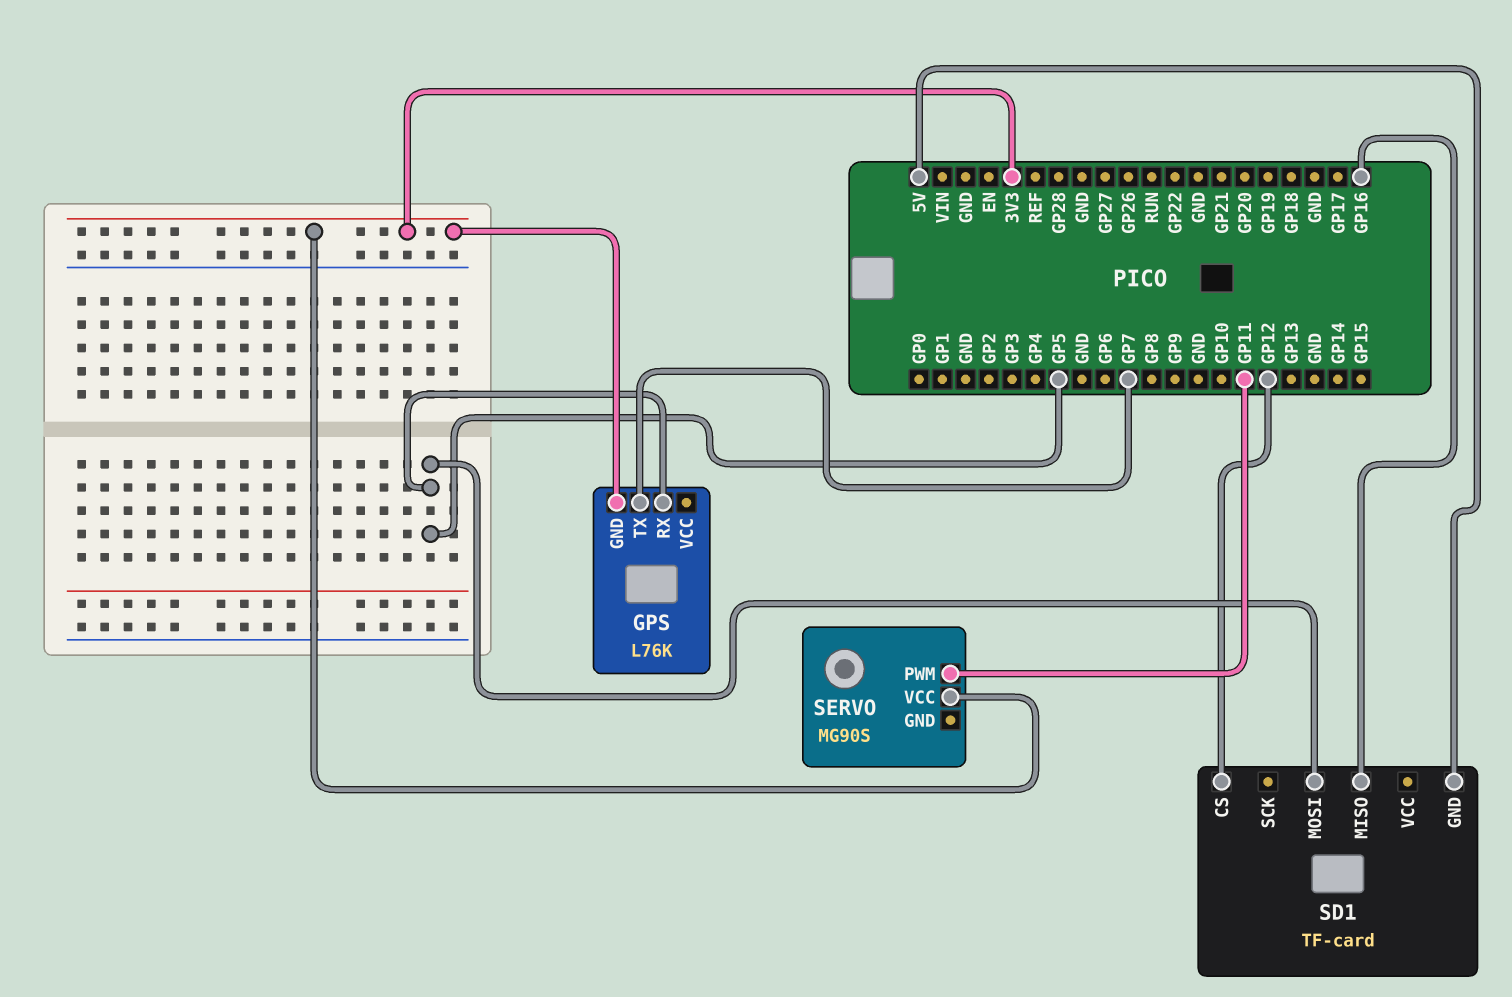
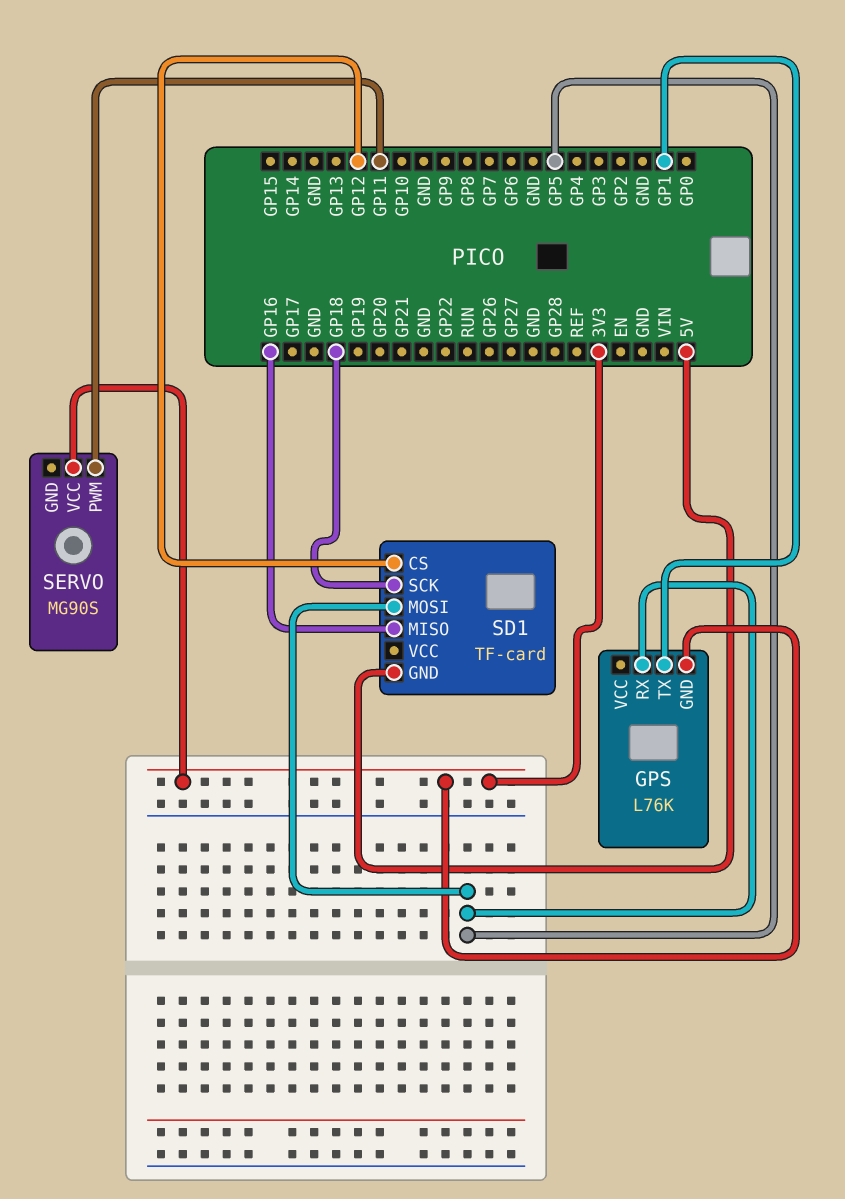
GPS pin TX: GP7 -> GP1
SD1 pin SCK: none -> GP18

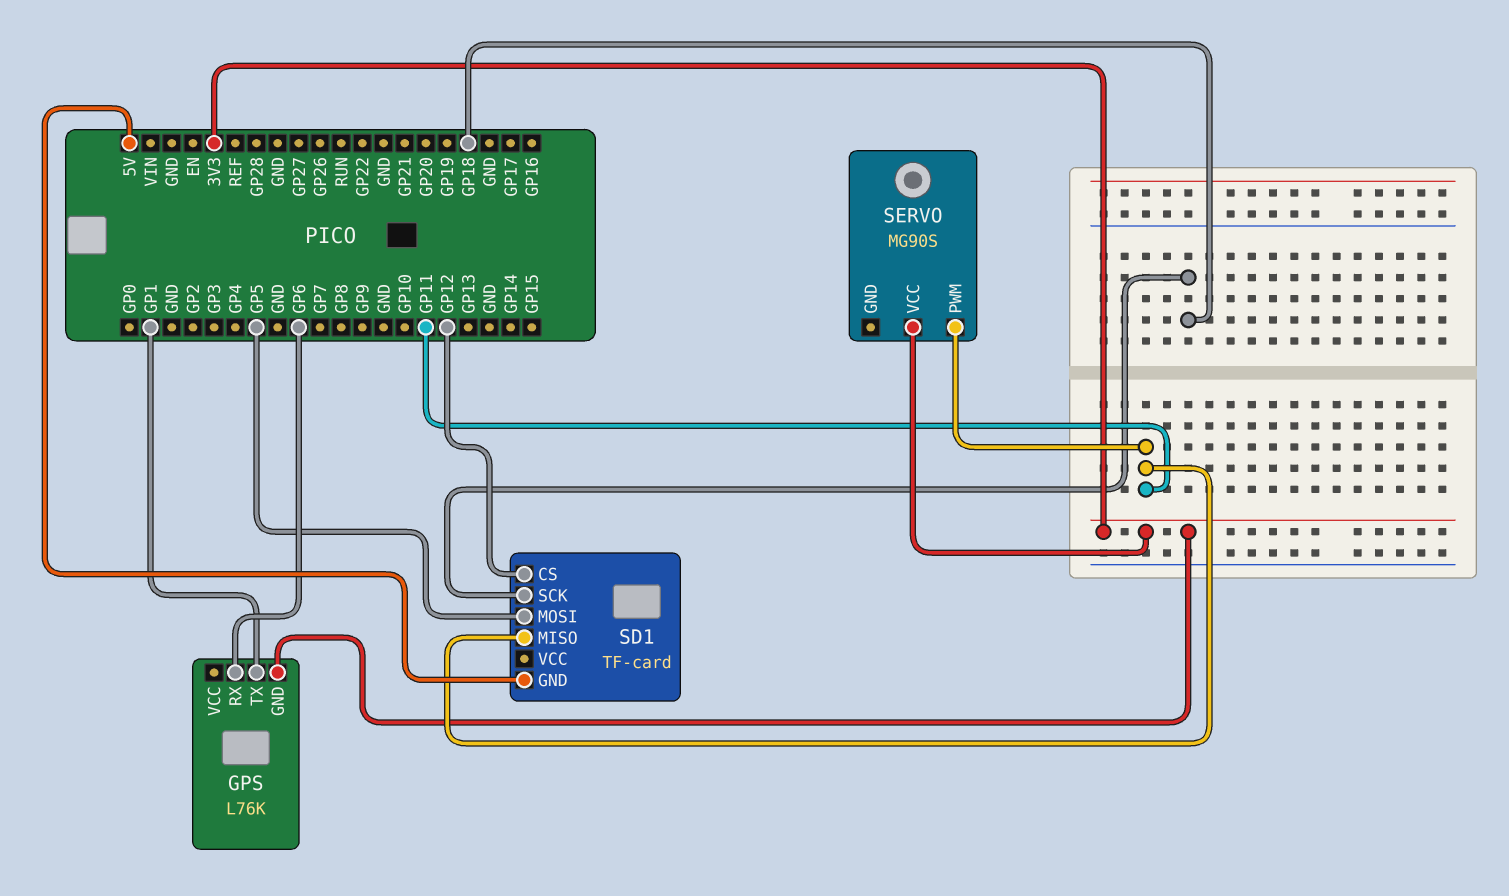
GPS pin RX: GP5 -> GP6
SD1 pin MISO: GP16 -> GP11

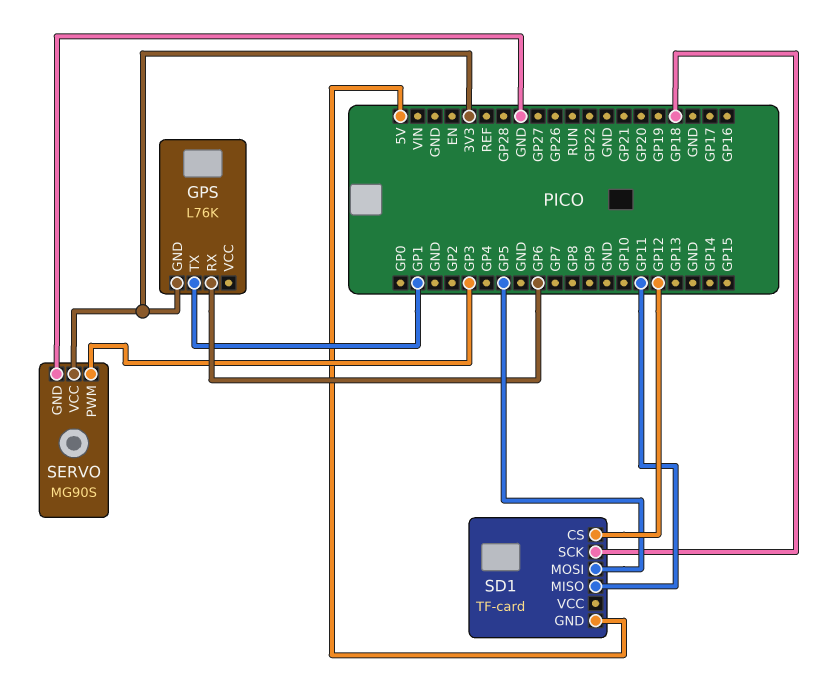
SERVO pin GND: none -> GND
SERVO pin PWM: GP11 -> GP3

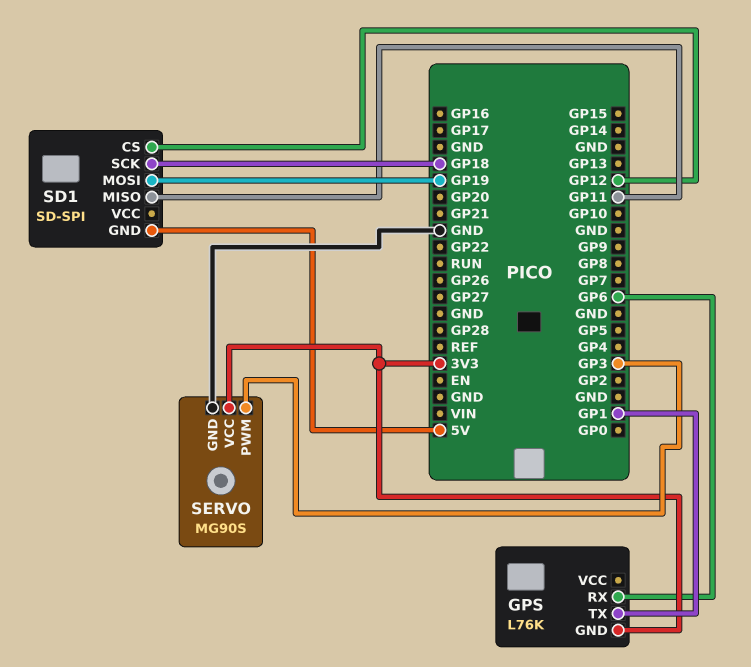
SD1: TF-card -> SD-SPI
SD1 pin MOSI: GP5 -> GP19

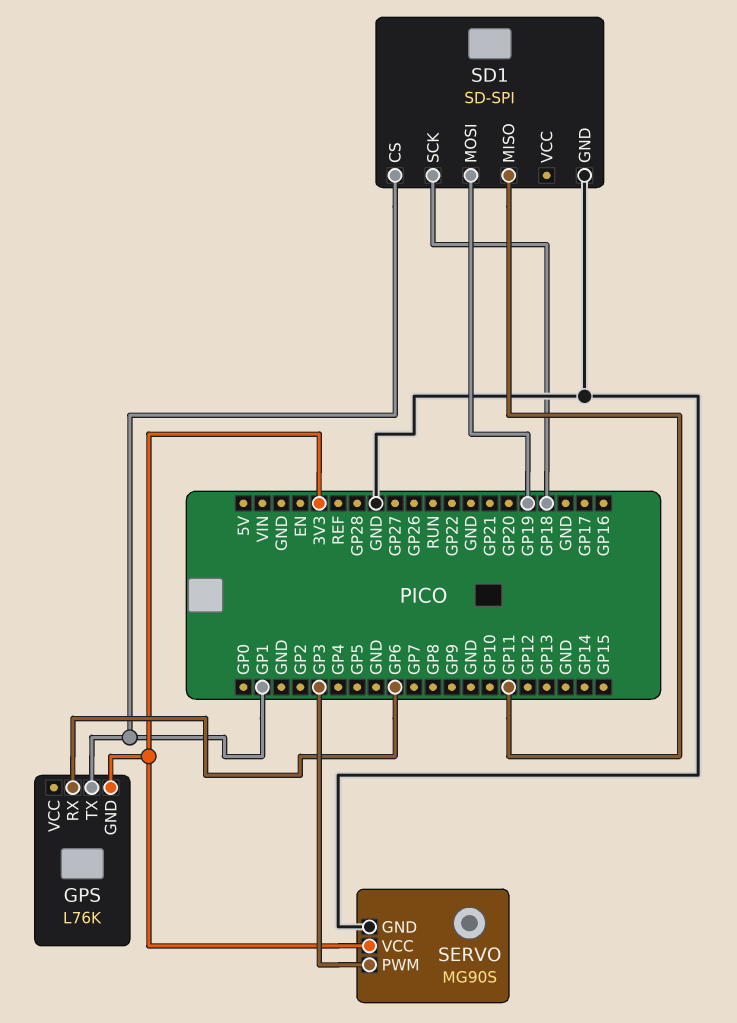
SD1 pin CS: GP12 -> GP1
SD1 pin GND: 5V -> GND

